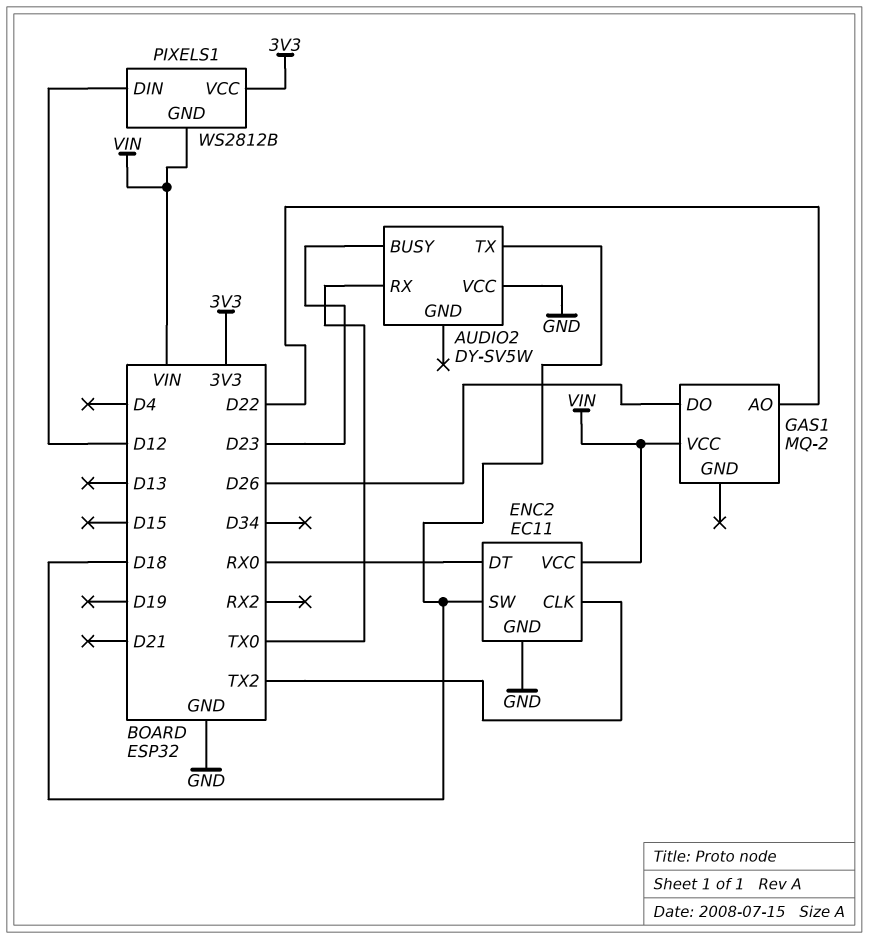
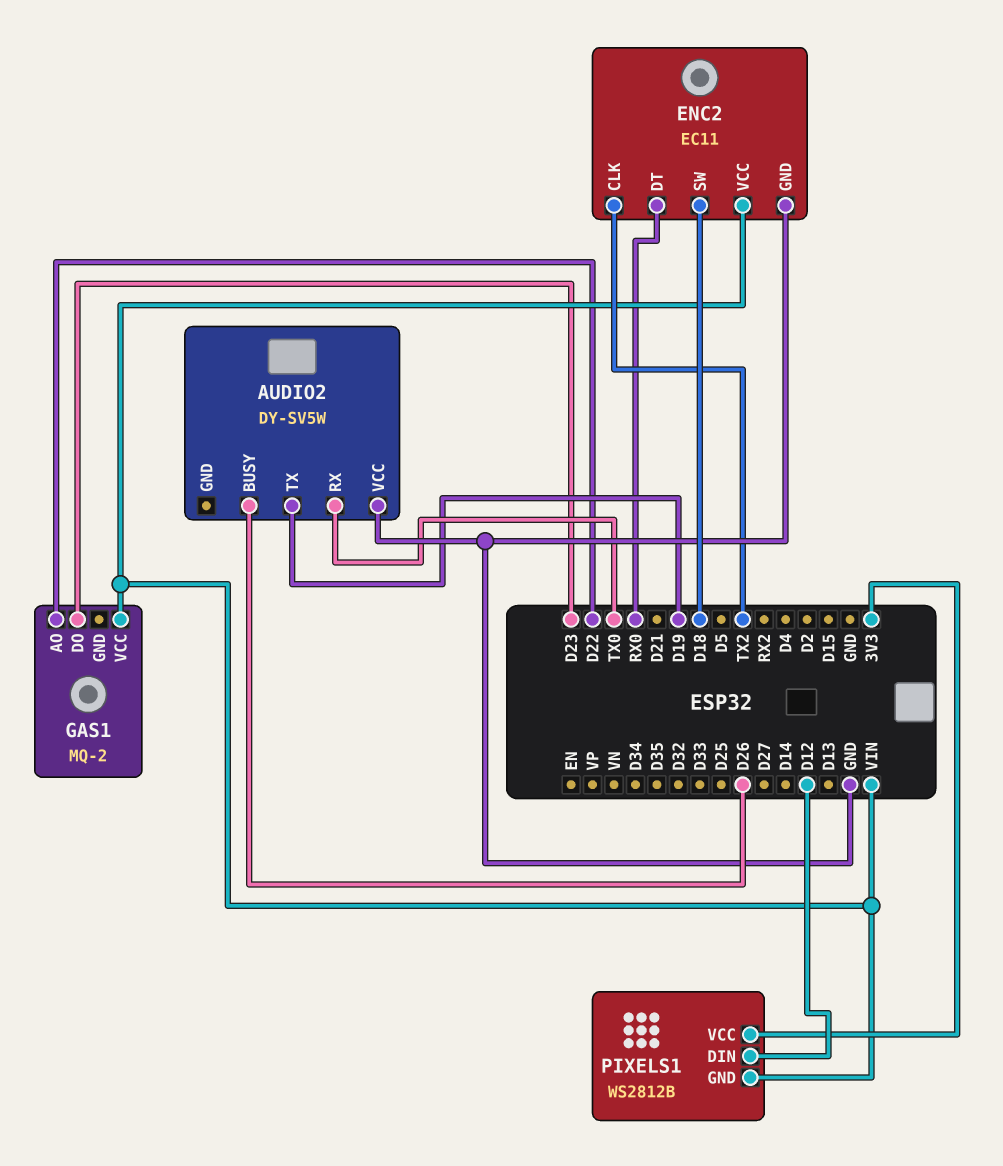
AUDIO2 pin BUSY: D23 -> D26
AUDIO2 pin TX: D18 -> D19
GAS1 pin DO: D26 -> D23

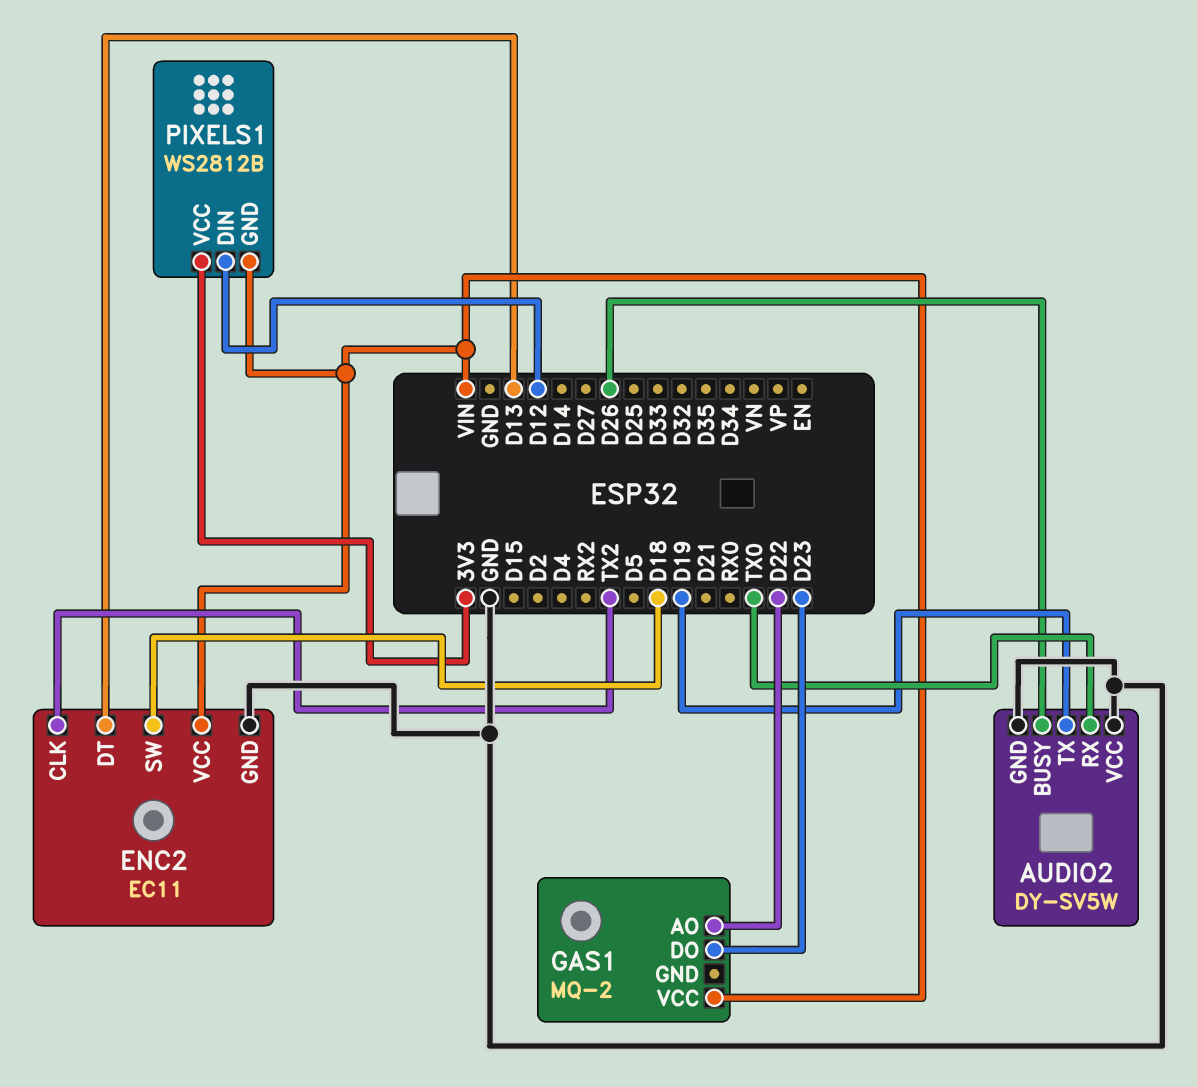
AUDIO2 pin GND: none -> GND
ENC2 pin DT: RX0 -> D13

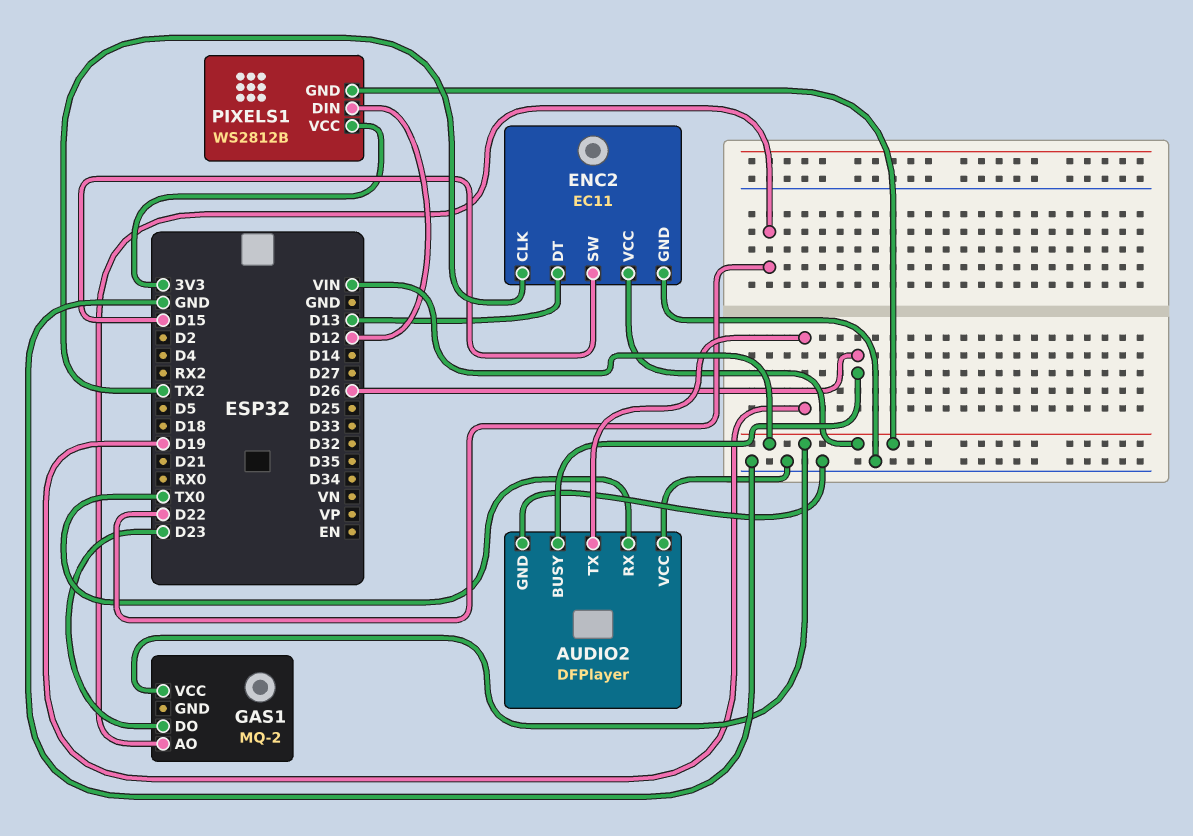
AUDIO2: DY-SV5W -> DFPlayer
ENC2 pin SW: D18 -> D15

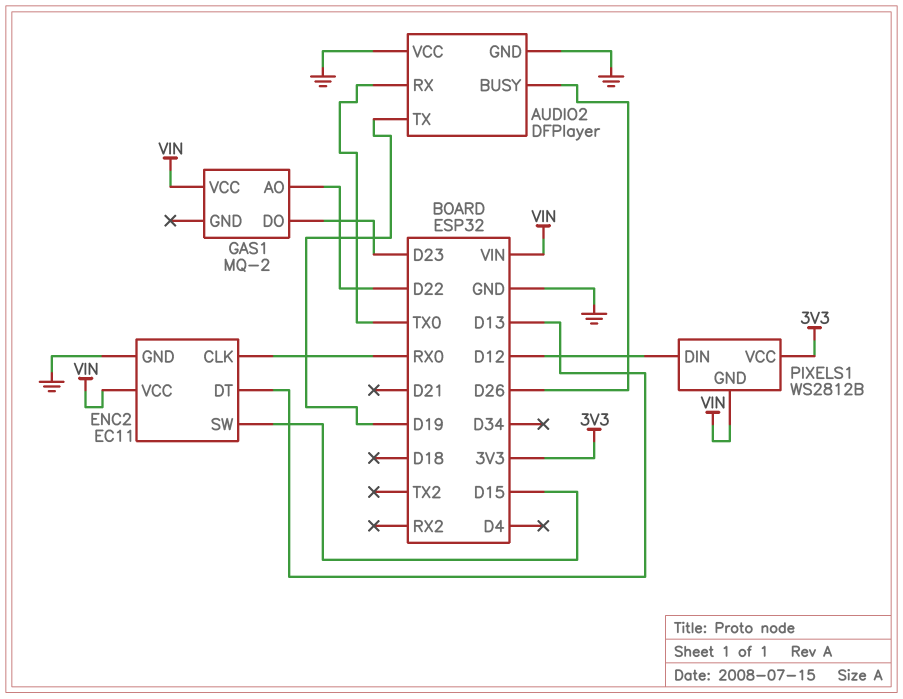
ENC2 pin CLK: TX2 -> RX0

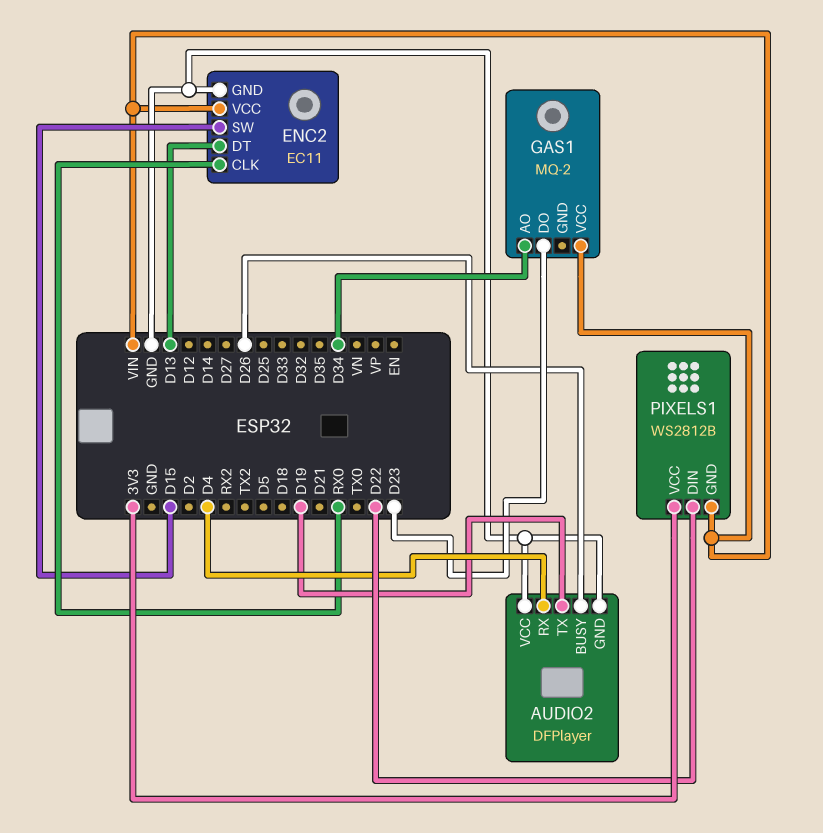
AUDIO2 pin RX: TX0 -> D4
GAS1 pin AO: D22 -> D34
PIXELS1 pin DIN: D12 -> D22

